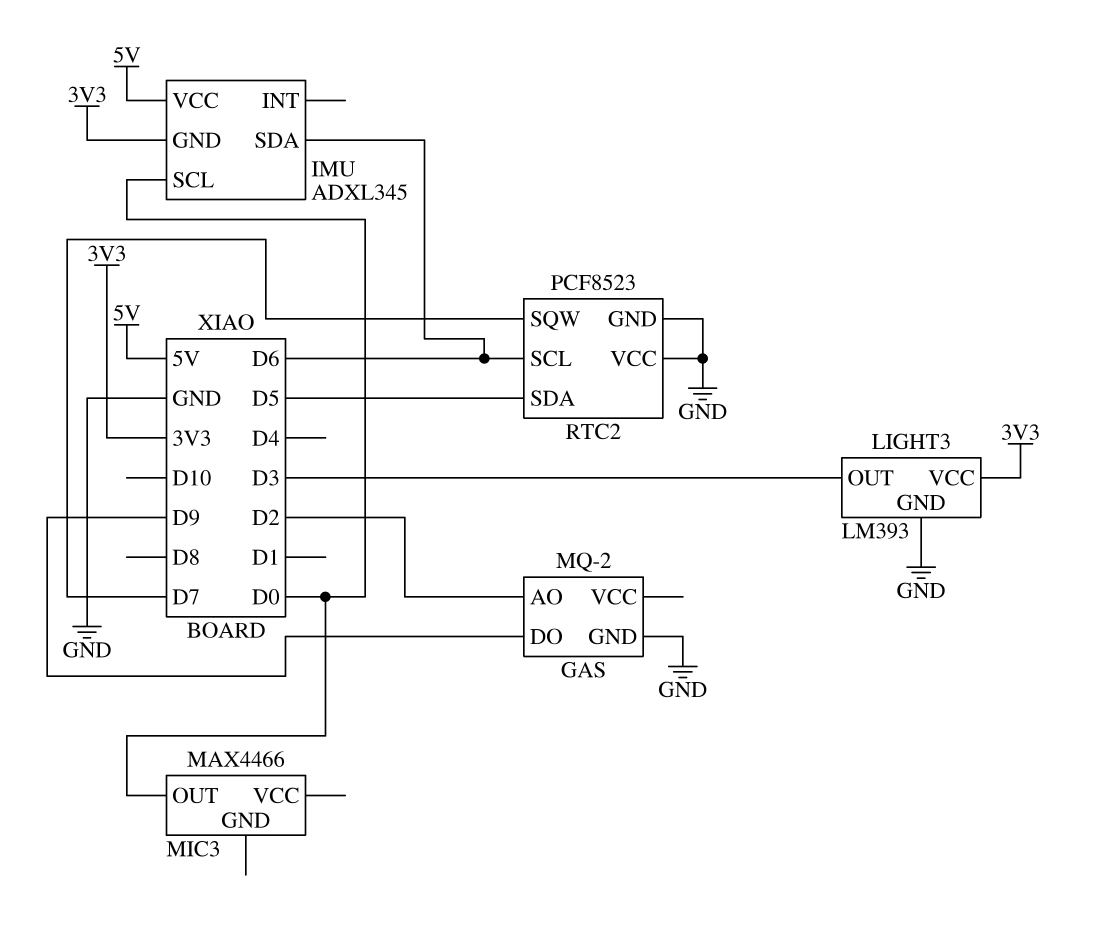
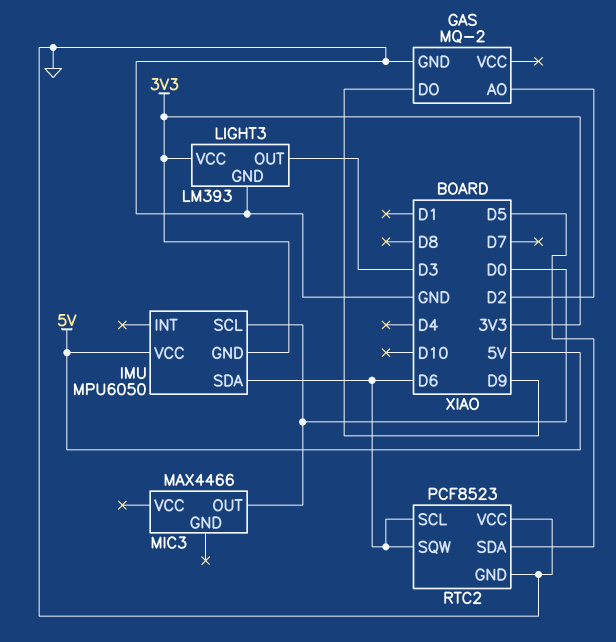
IMU: ADXL345 -> MPU6050
RTC2 pin SQW: D7 -> D6

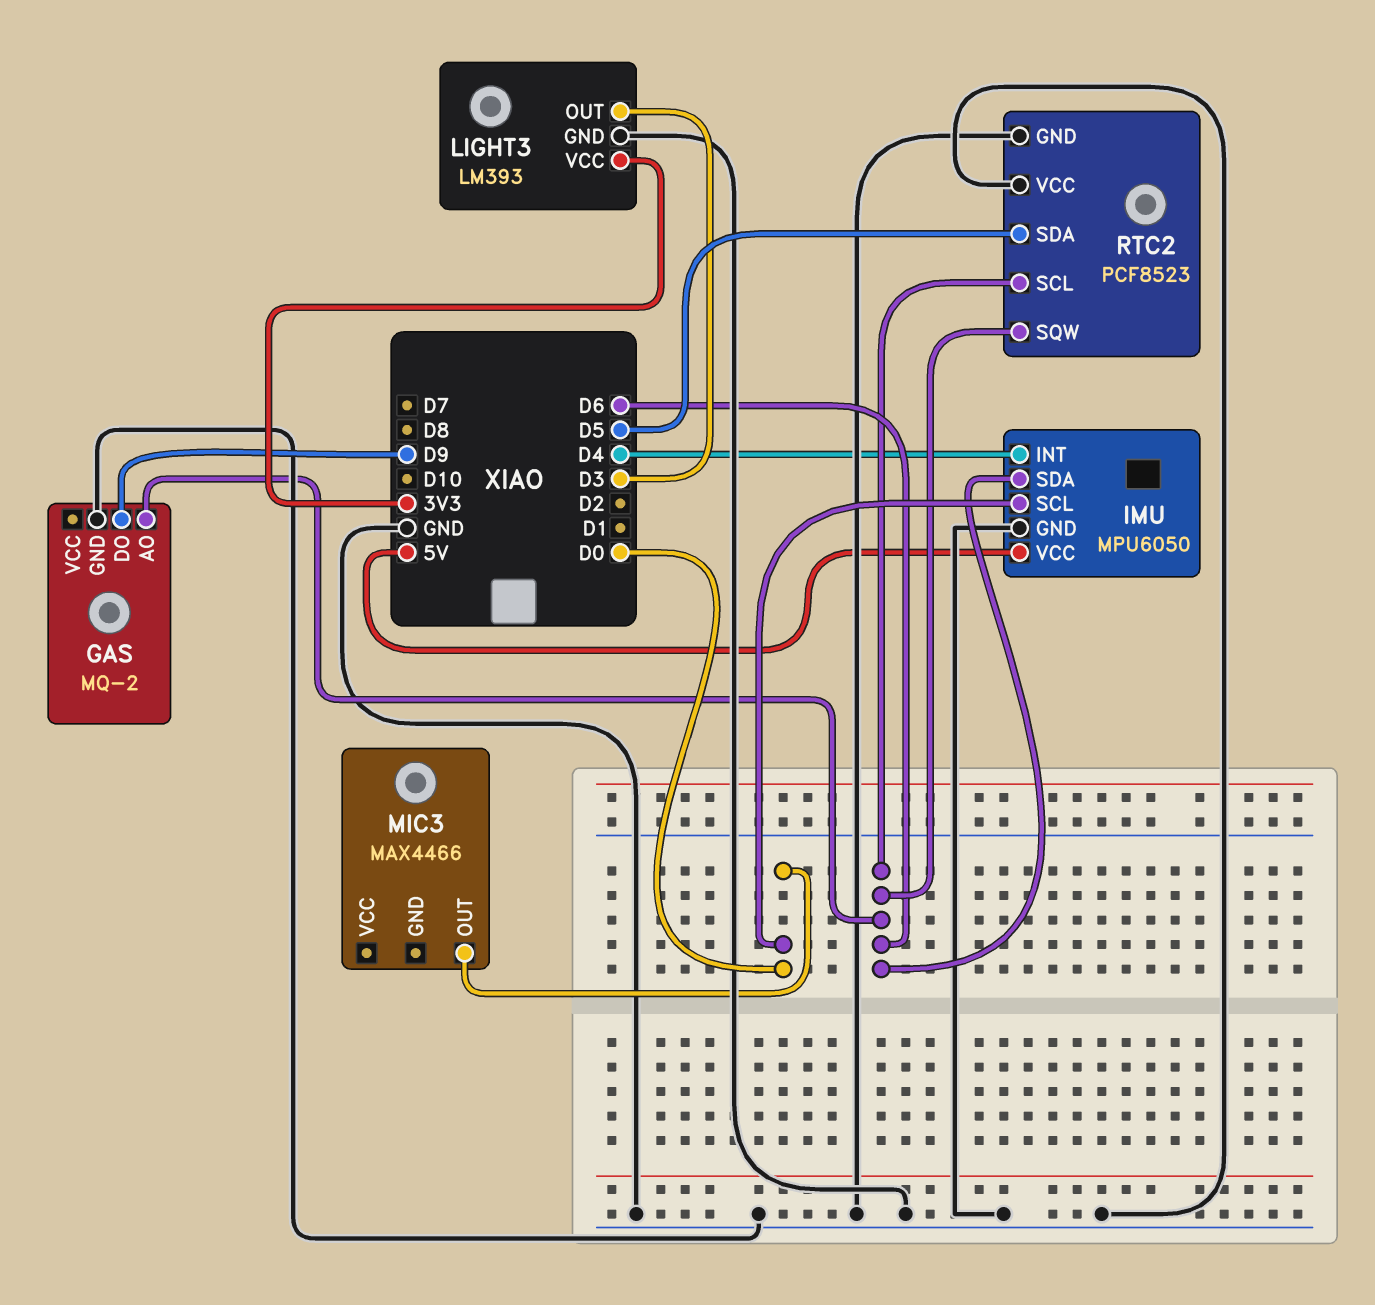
GAS pin AO: D2 -> D6
IMU pin GND: 3V3 -> GND
IMU pin INT: none -> D4

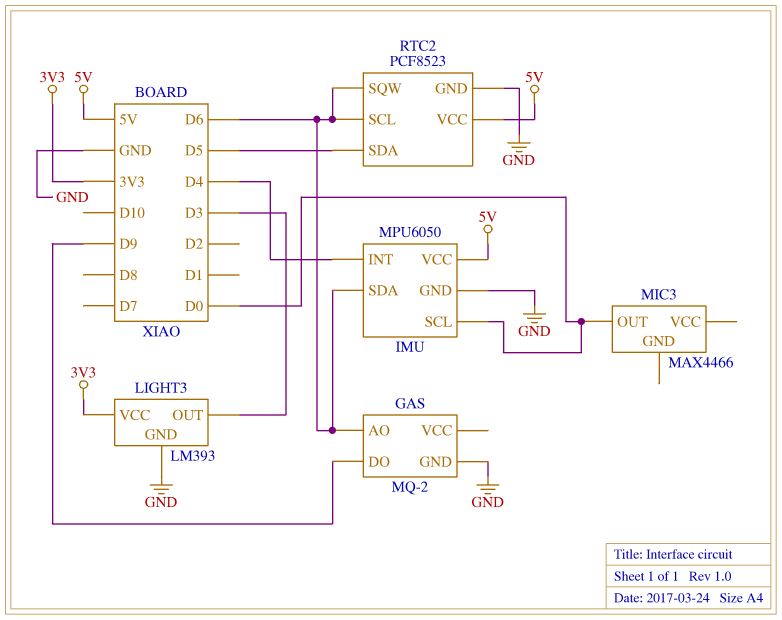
RTC2 pin VCC: GND -> 5V

